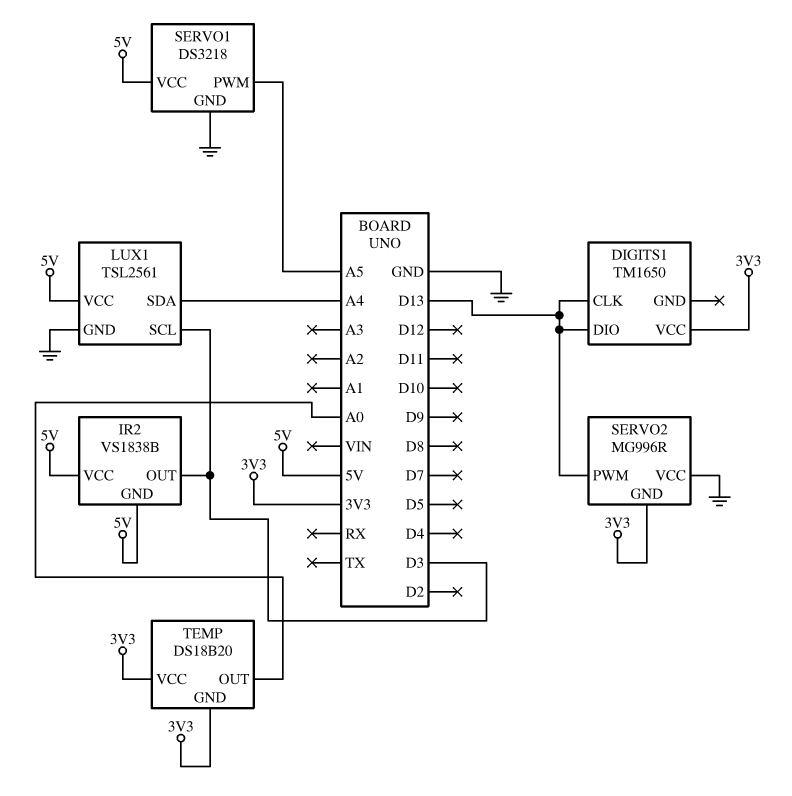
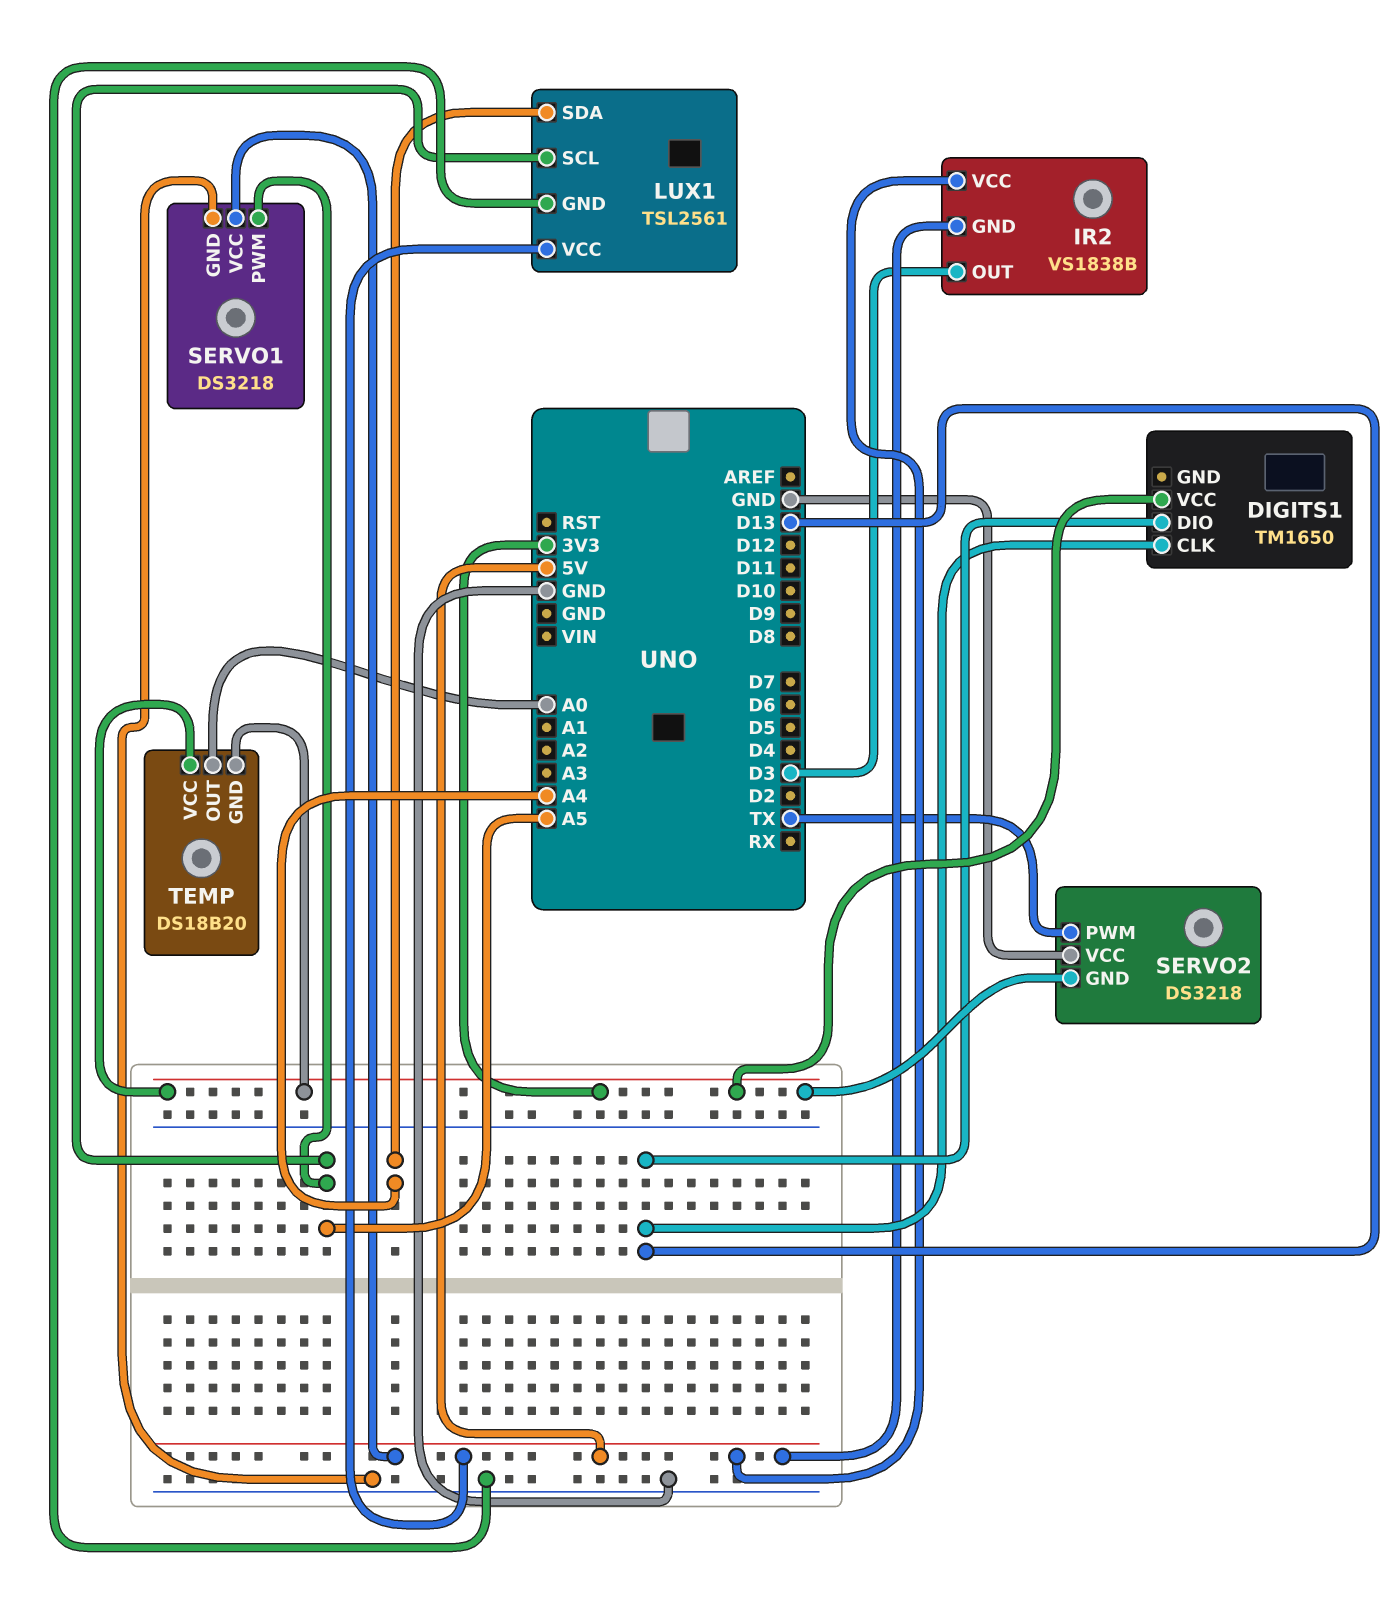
LUX1 pin SCL: D3 -> A5
SERVO2: MG996R -> DS3218
SERVO2 pin PWM: D13 -> TX

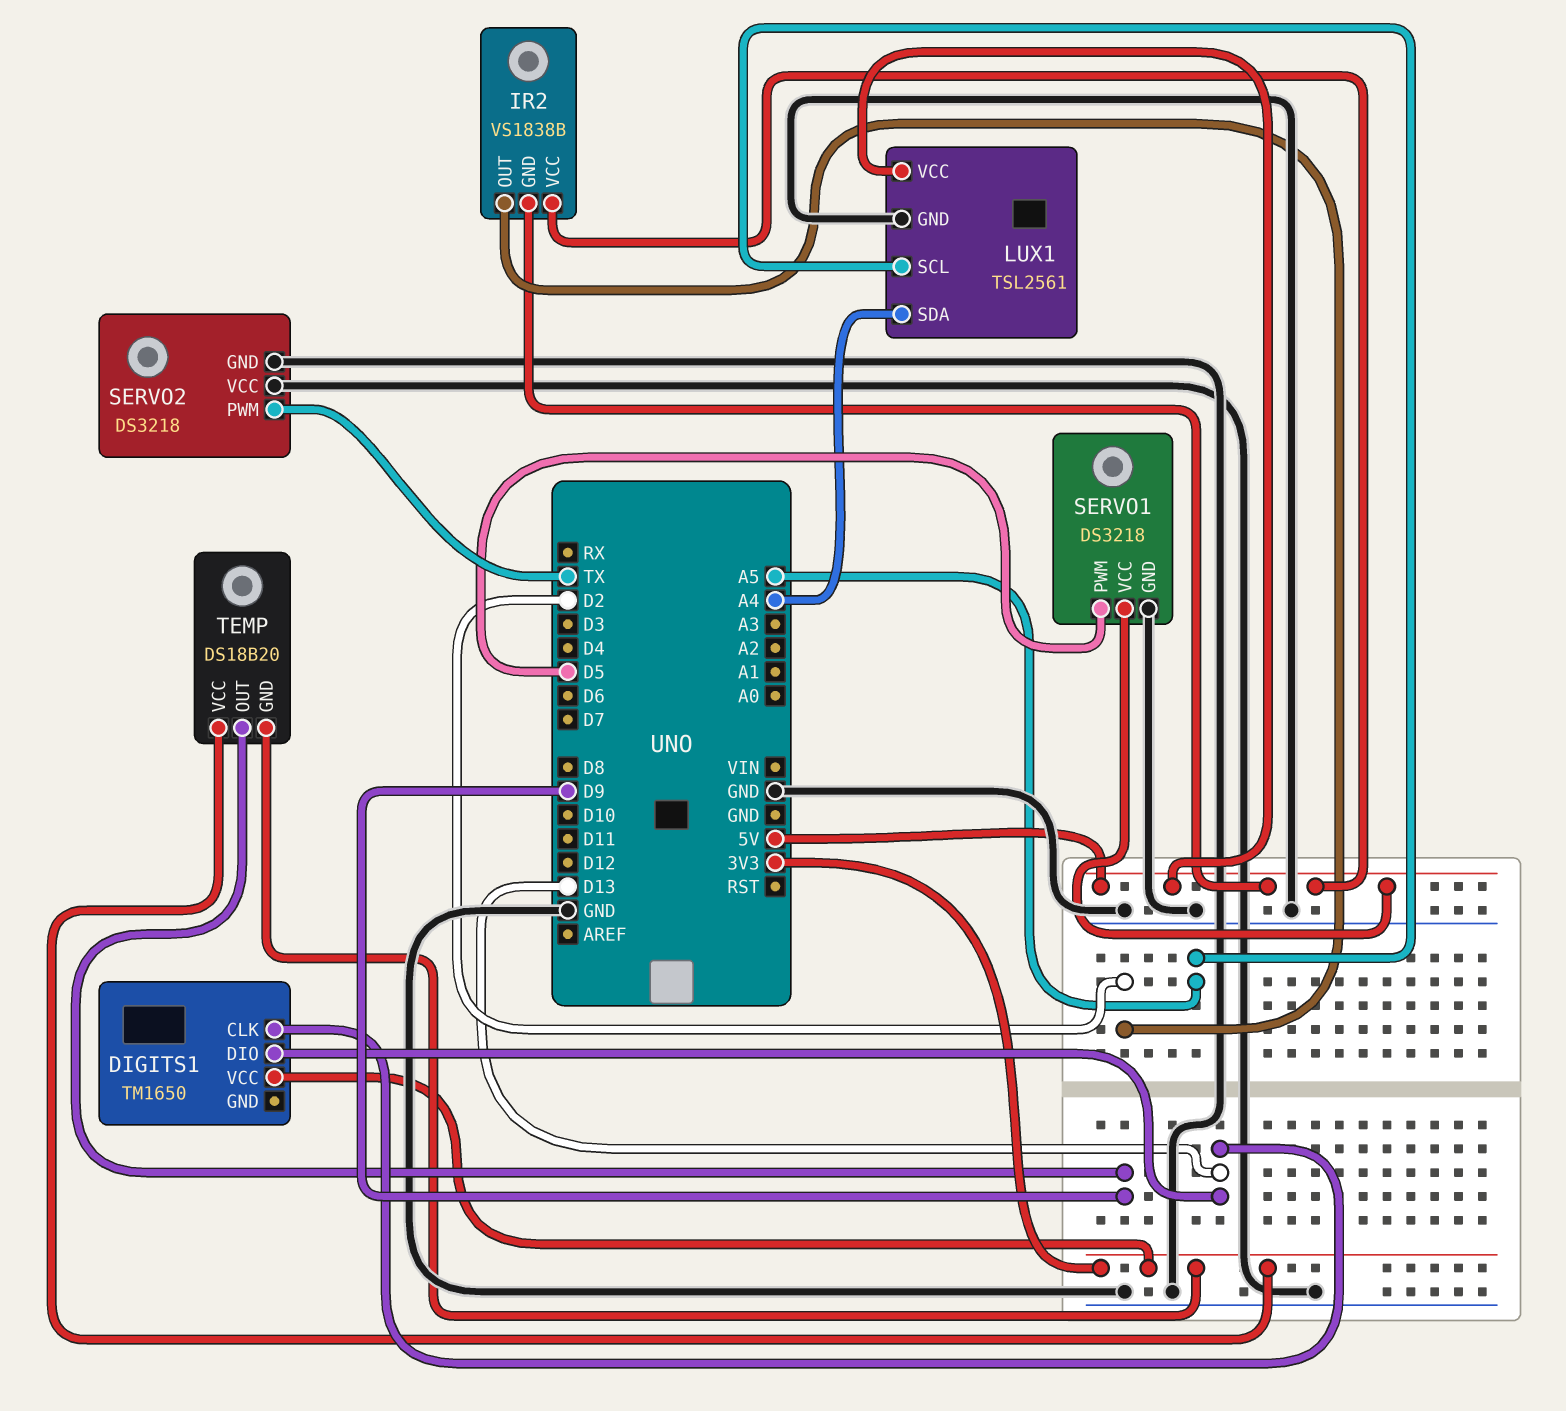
IR2 pin OUT: D3 -> D2
SERVO1 pin PWM: A5 -> D5
SERVO2 pin GND: 3V3 -> GND
TEMP pin OUT: A0 -> D9

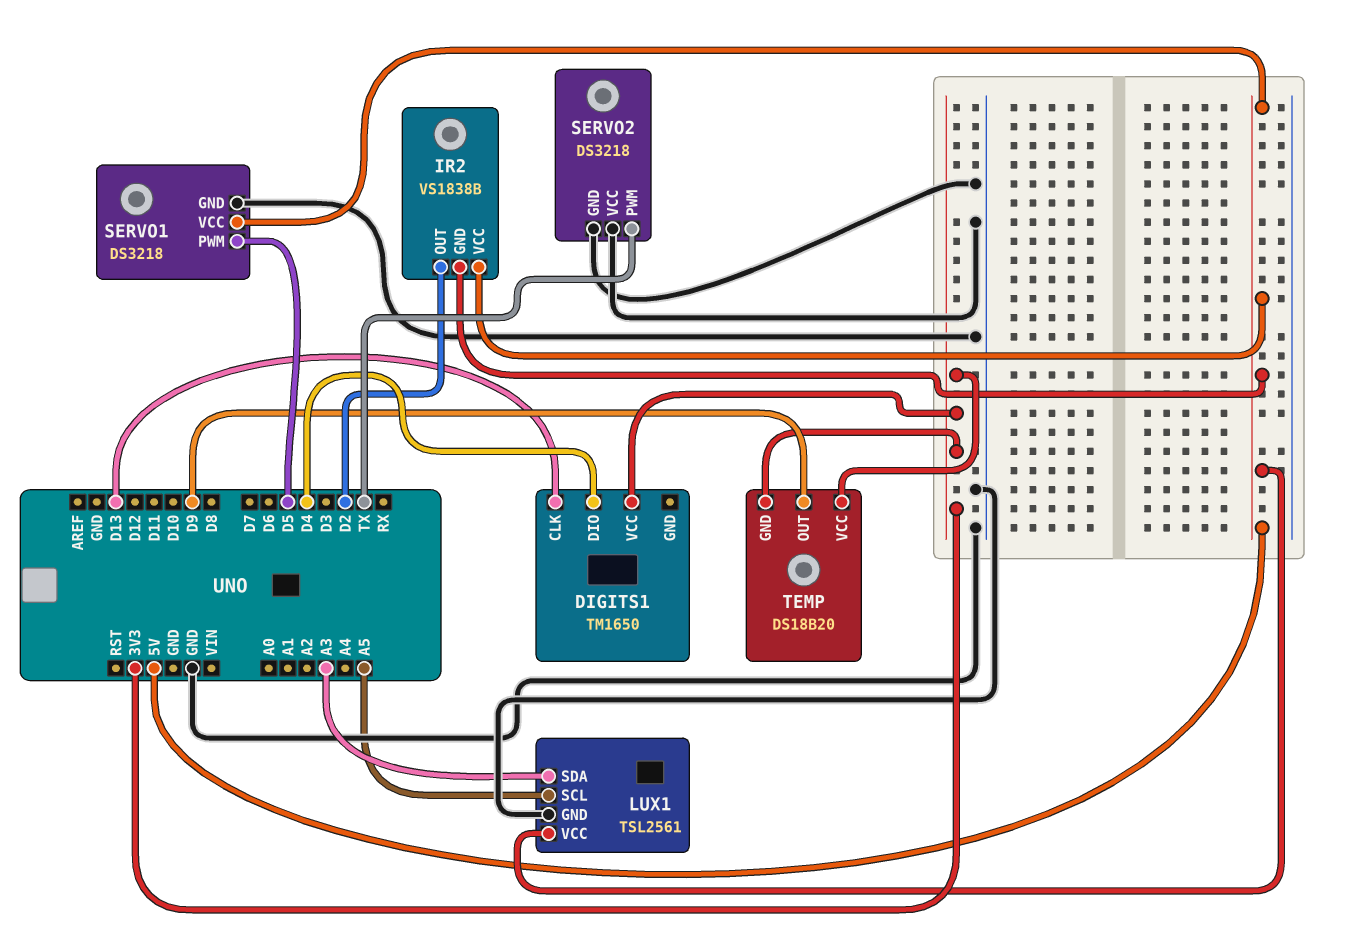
DIGITS1 pin DIO: D13 -> D4
LUX1 pin SDA: A4 -> A3

